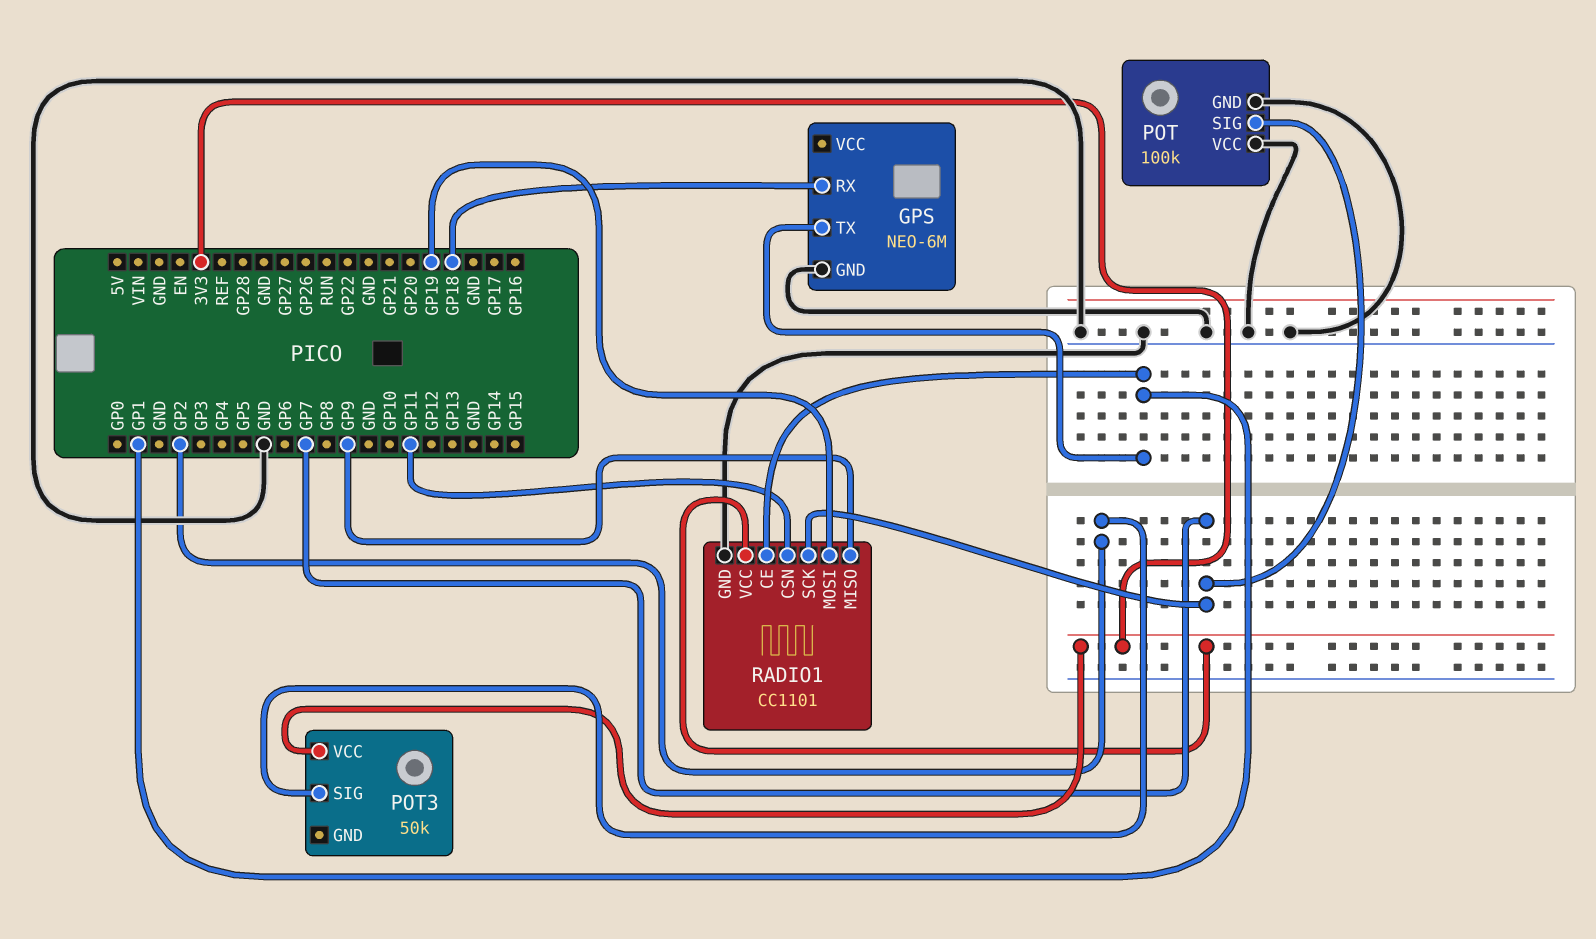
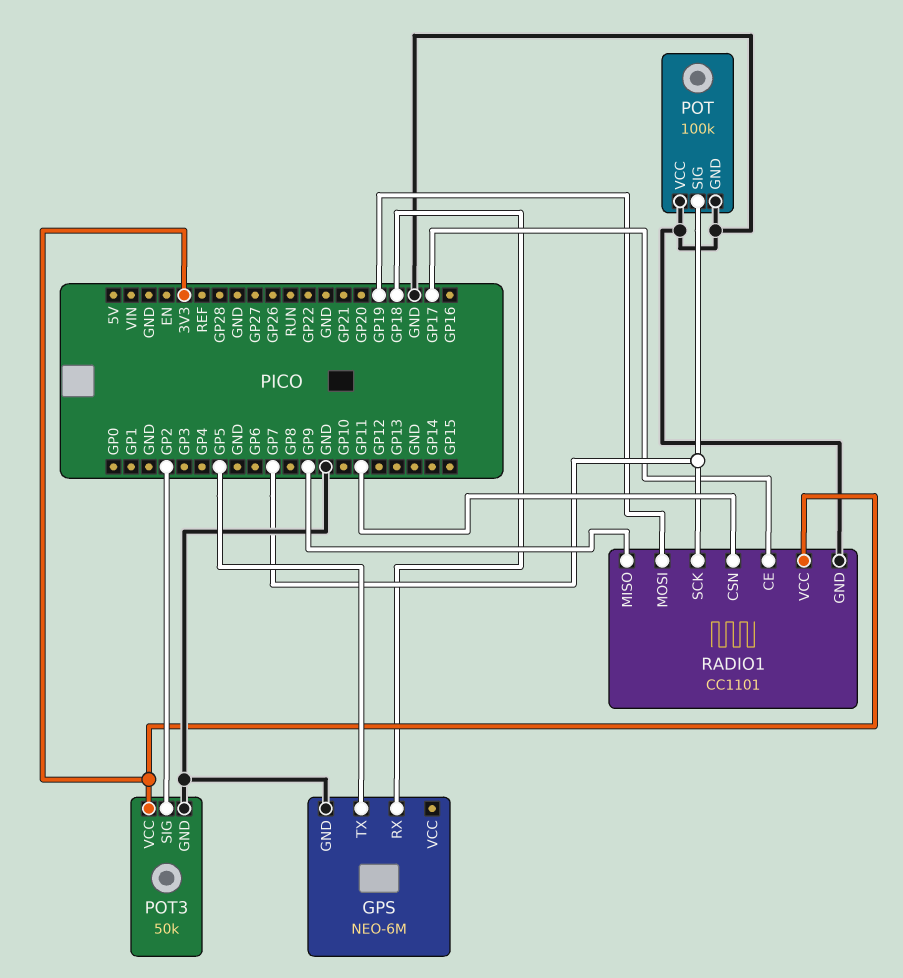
GPS pin TX: GP1 -> GP5
POT3 pin GND: none -> GND
RADIO1 pin CE: GP1 -> GP17

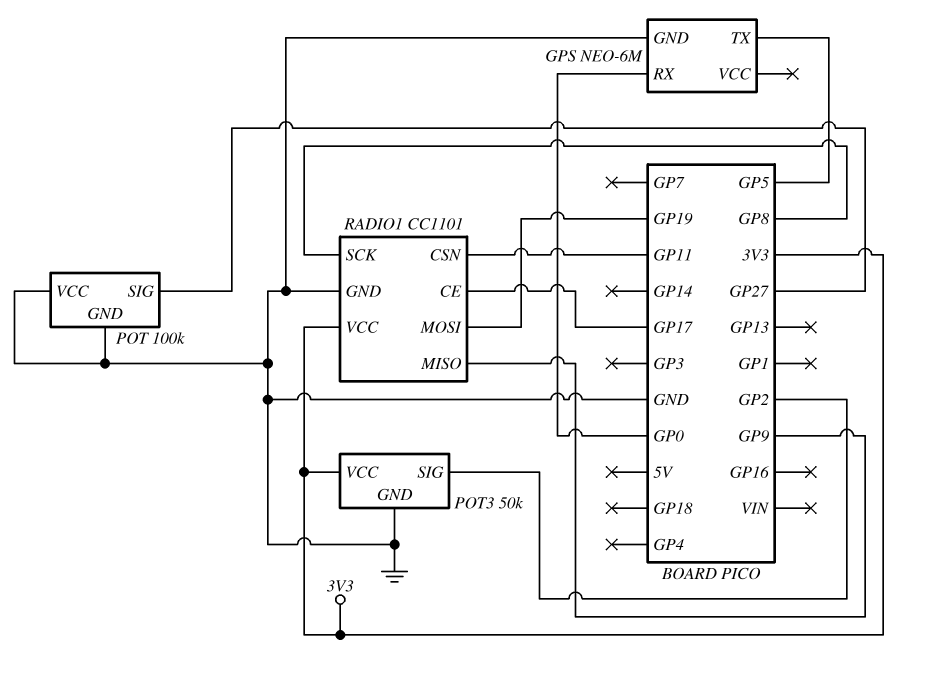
GPS pin RX: GP18 -> GP0
POT pin SIG: GP7 -> GP27
RADIO1 pin SCK: GP7 -> GP8

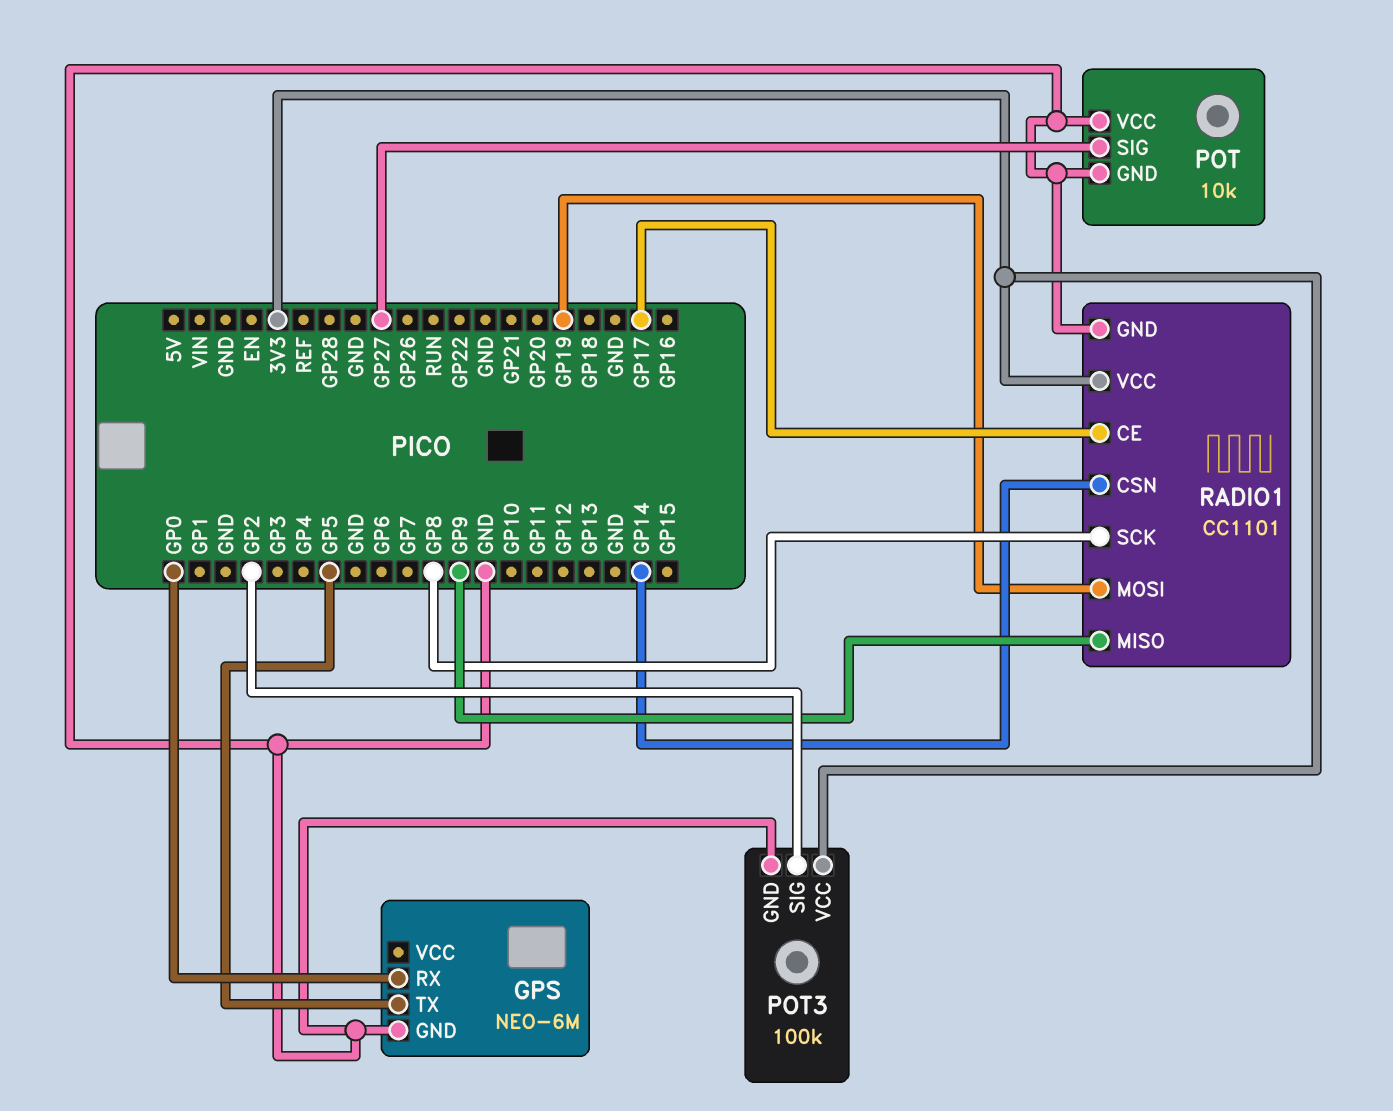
POT: 100k -> 10k
POT3: 50k -> 100k
RADIO1 pin CSN: GP11 -> GP14

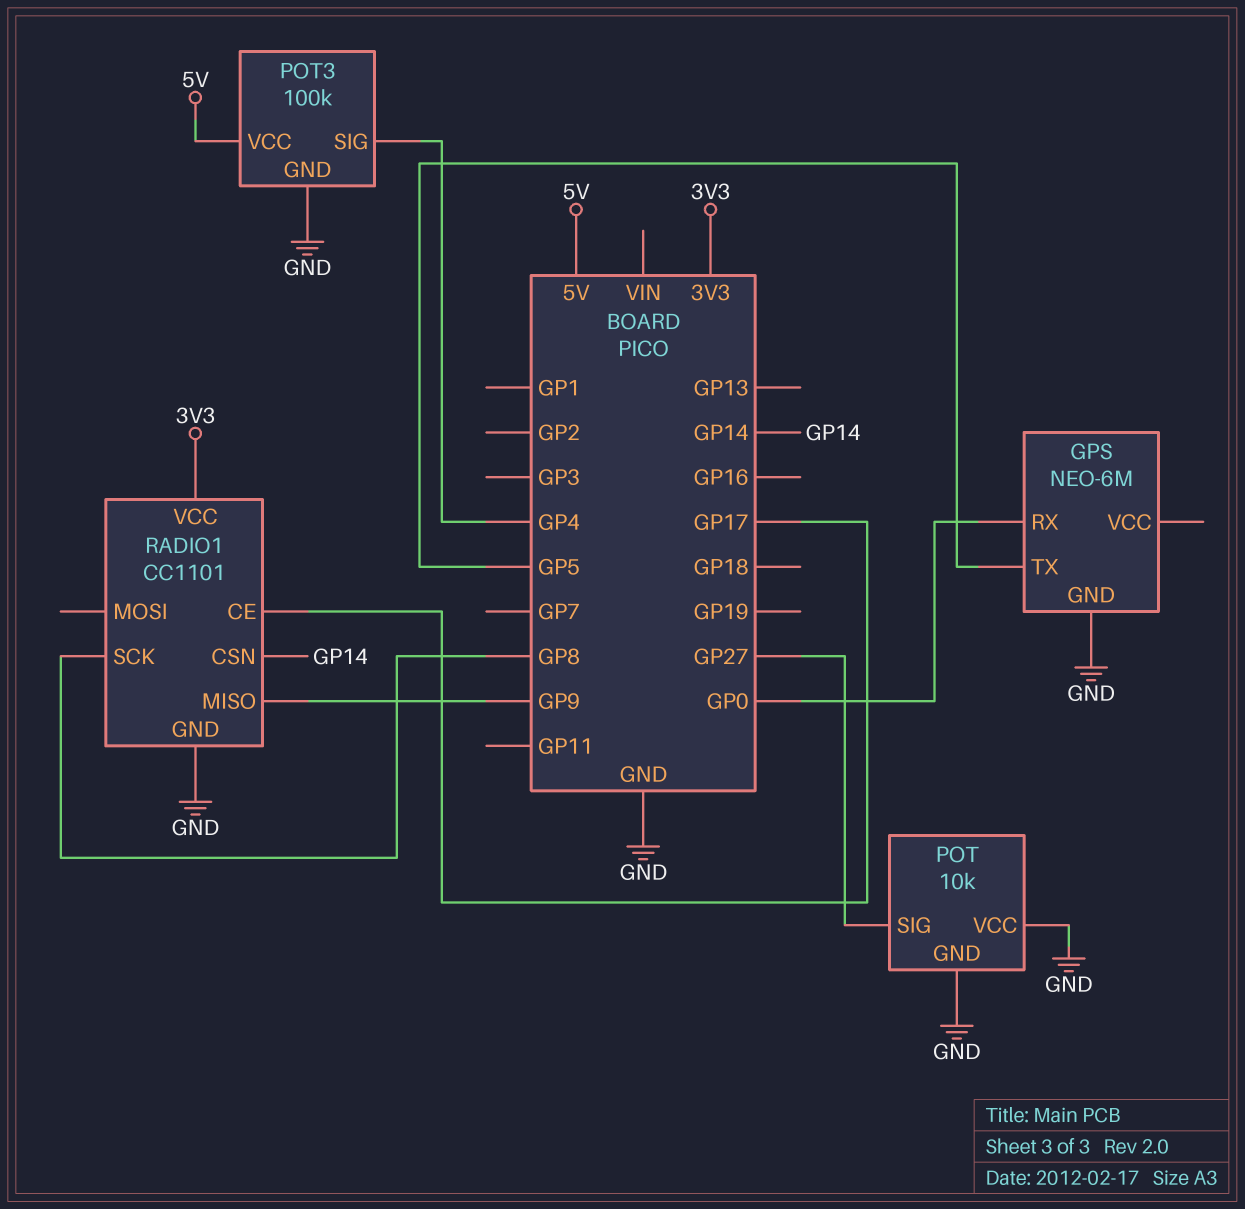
POT3 pin SIG: GP2 -> GP4
POT3 pin VCC: 3V3 -> 5V
RADIO1 pin MOSI: GP19 -> none

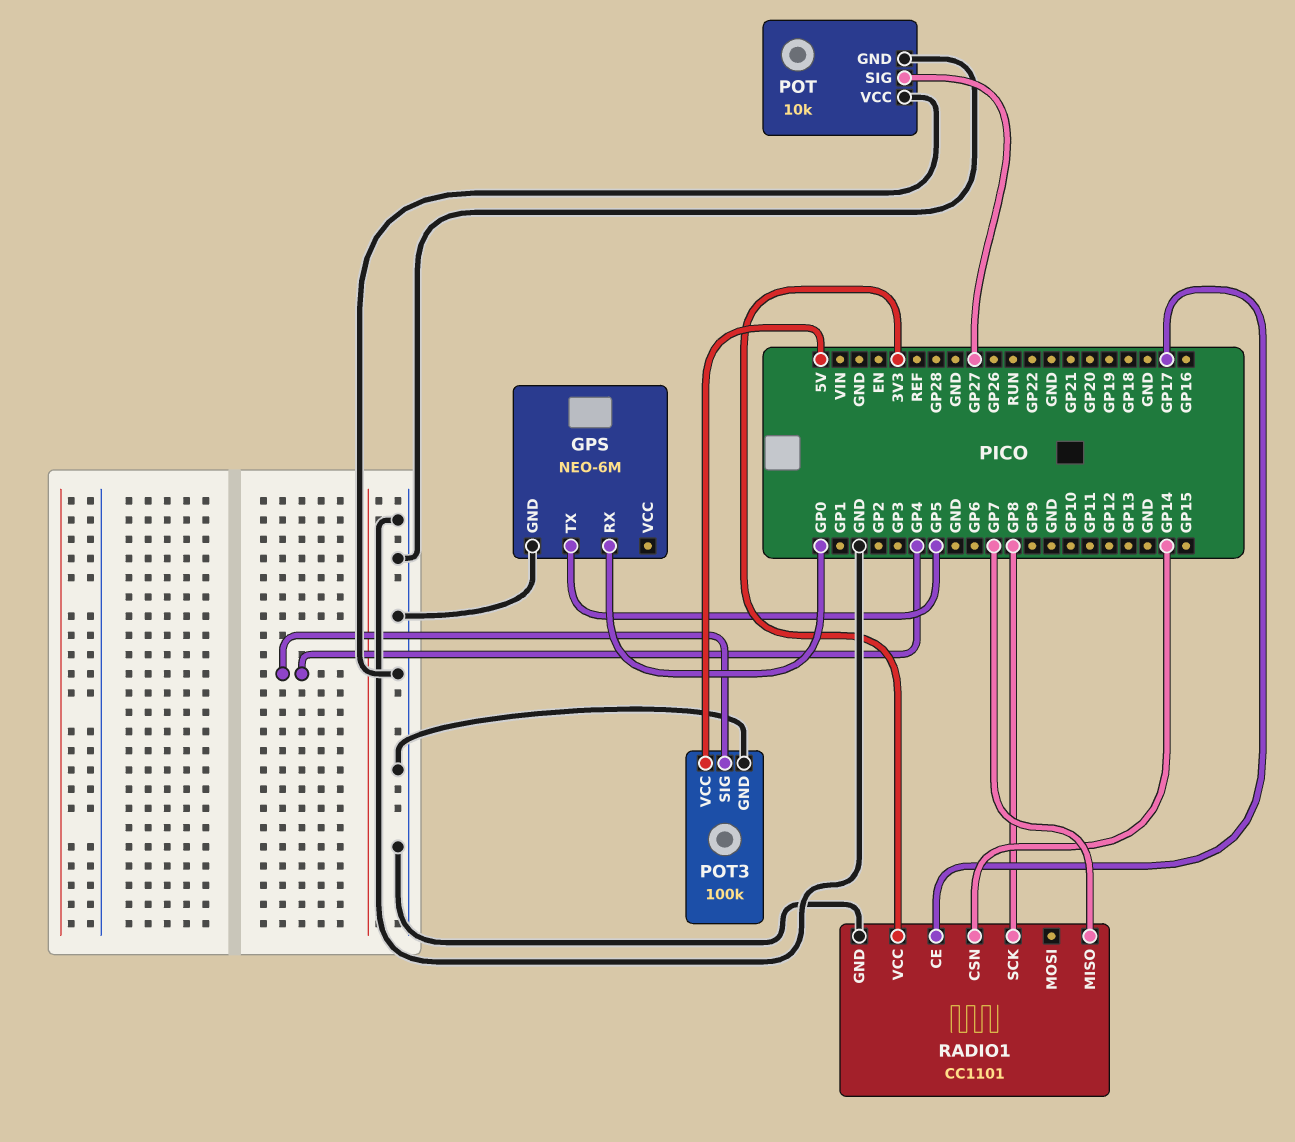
RADIO1 pin MISO: GP9 -> GP7

